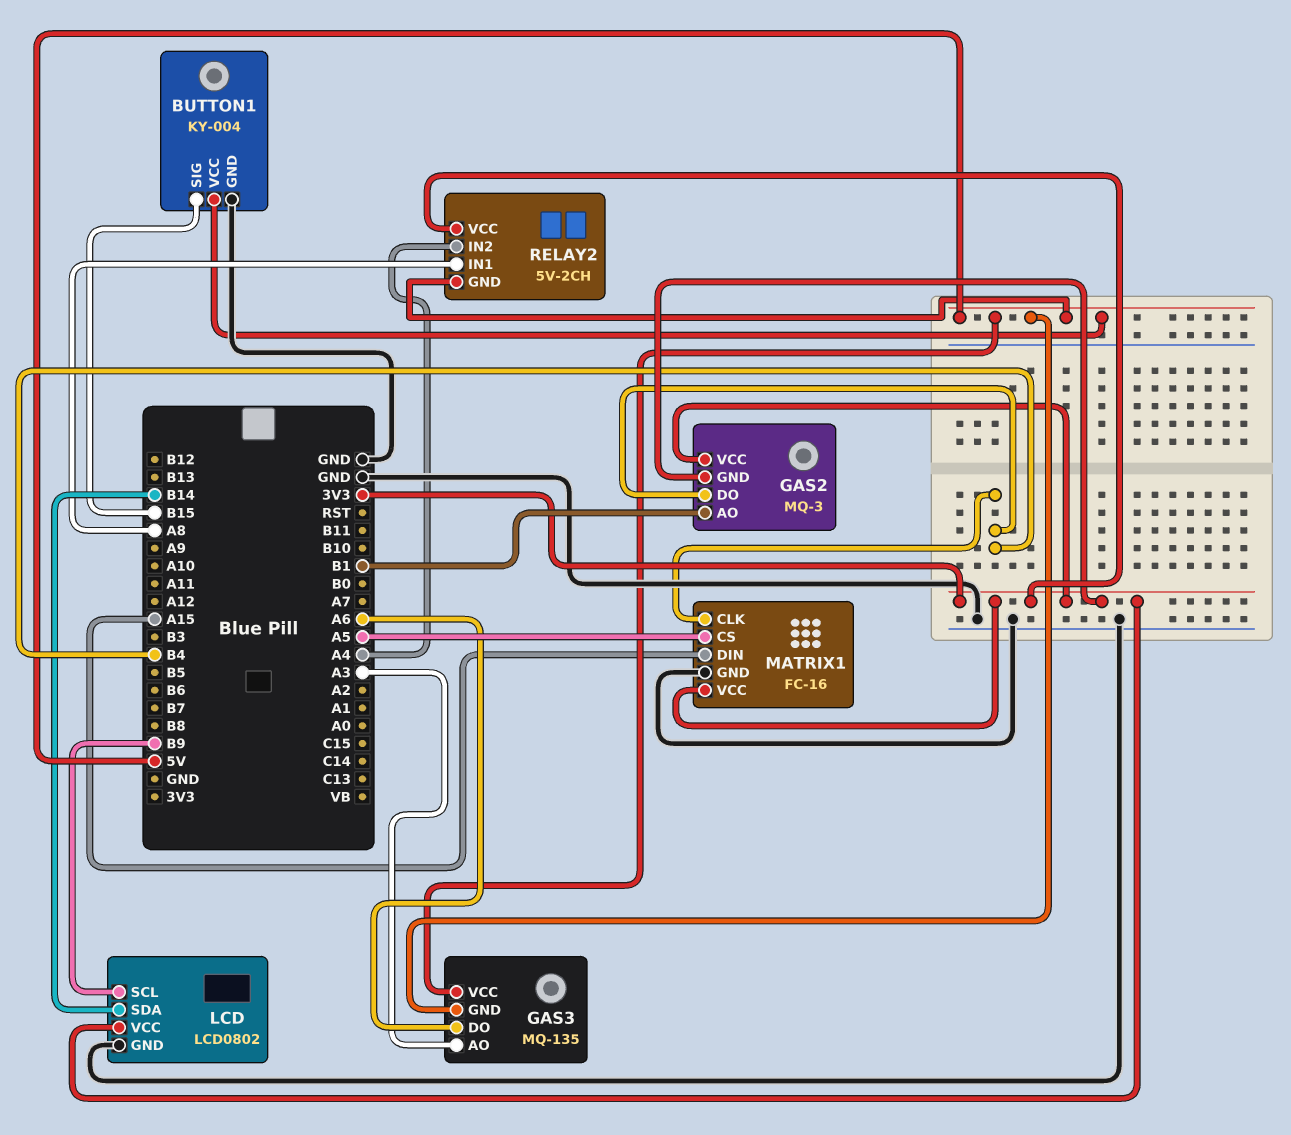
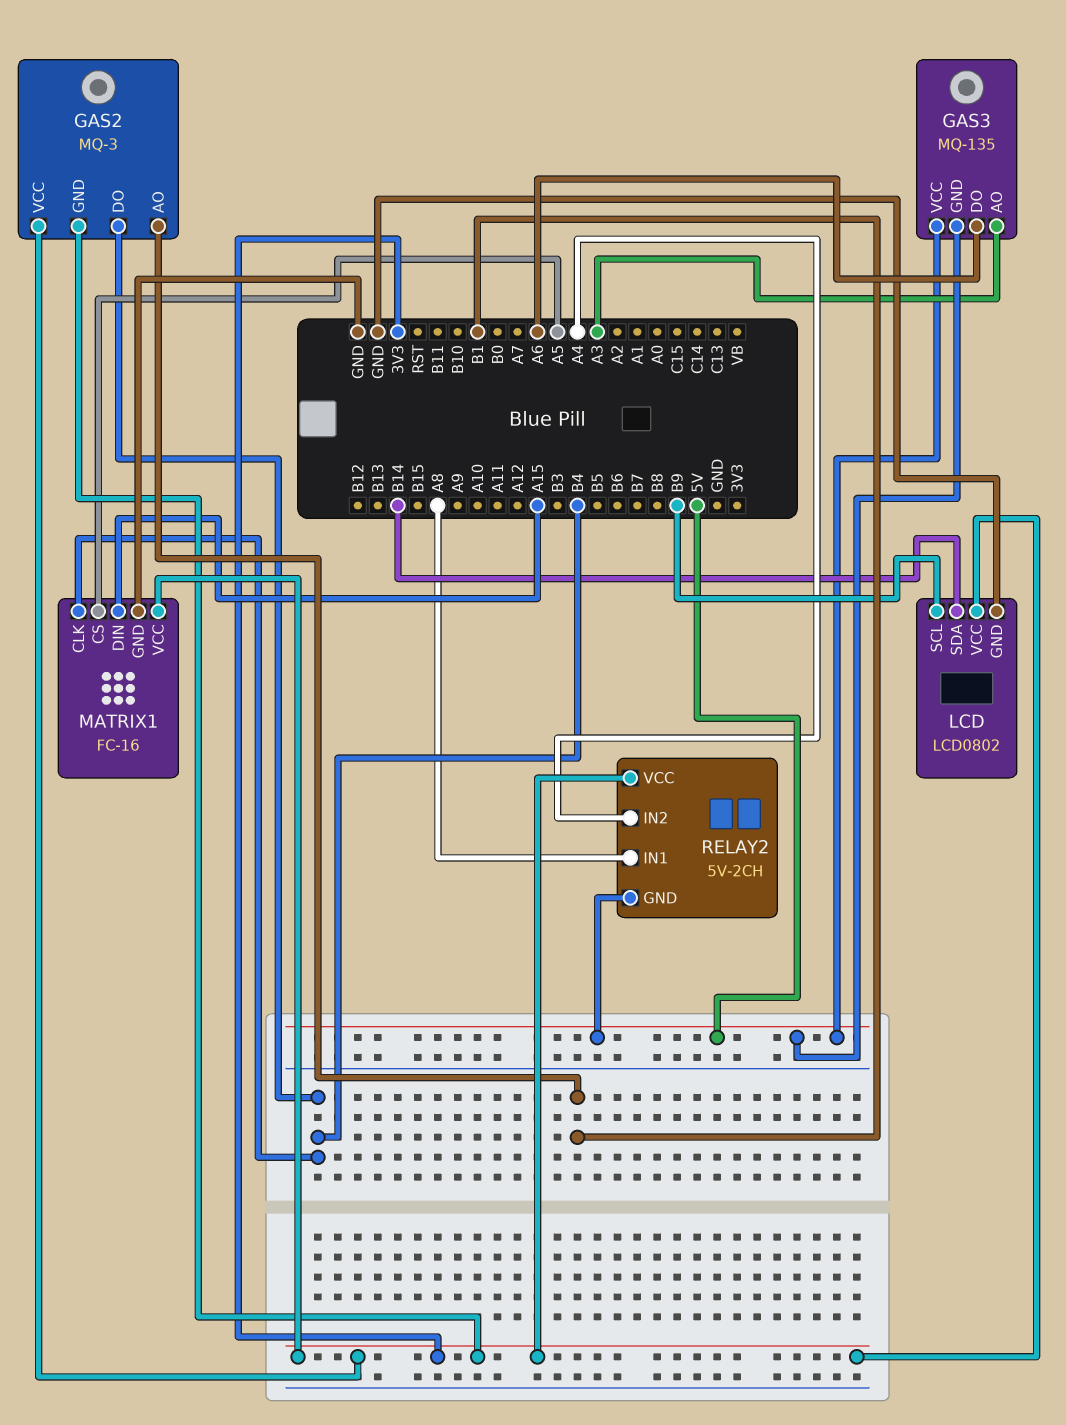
BUTTON1: KY-004 -> none
BUTTON1 pin GND: GND -> none
BUTTON1 pin SIG: B15 -> none
BUTTON1 pin VCC: 5V -> none

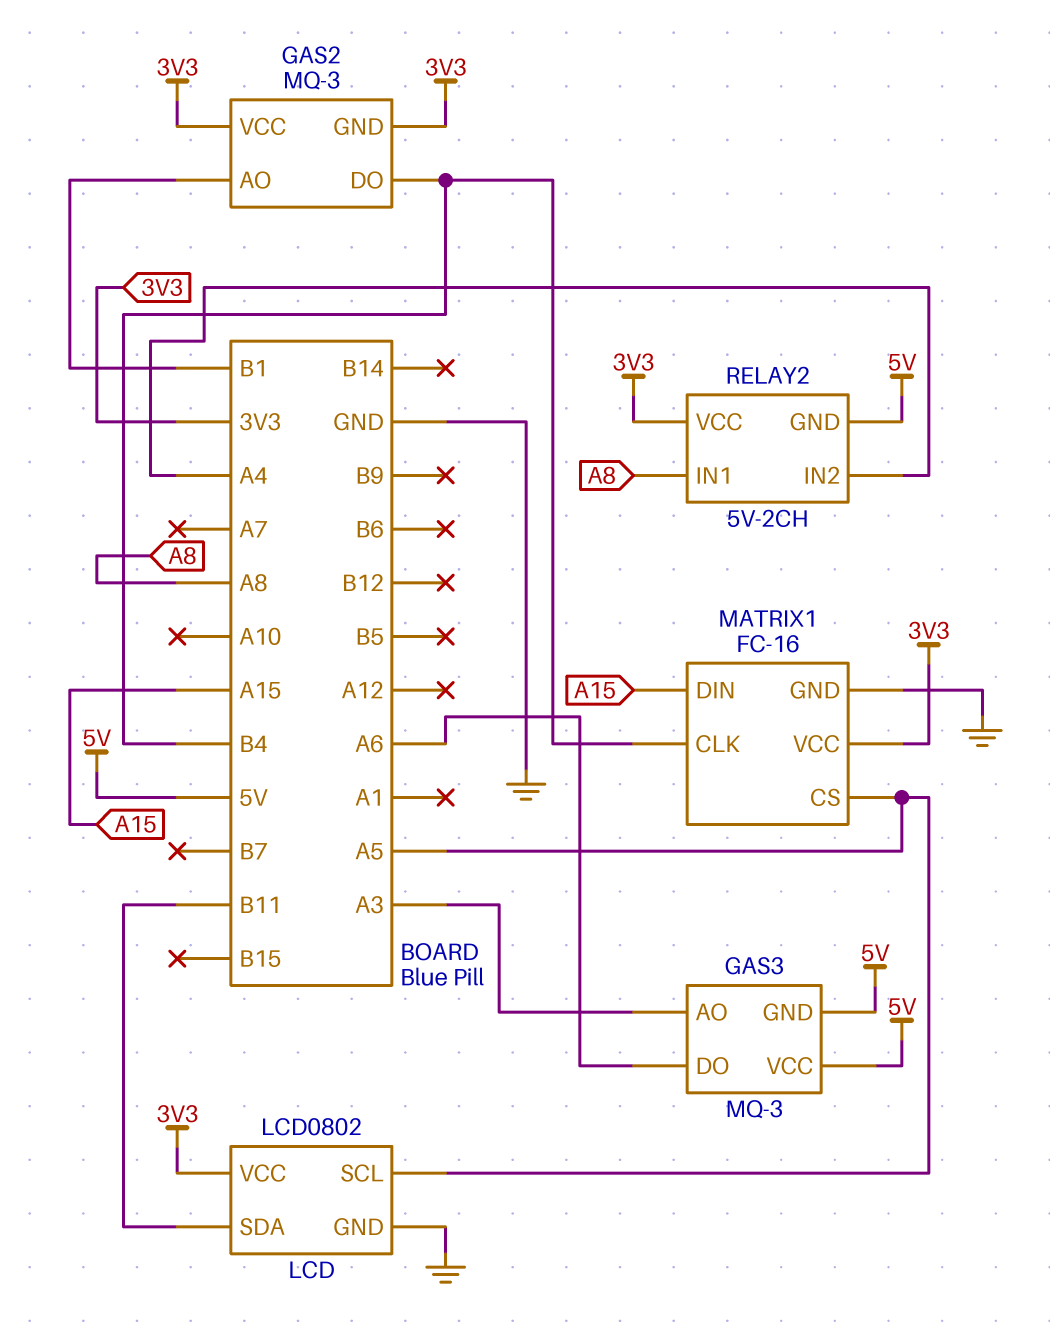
GAS3: MQ-135 -> MQ-3
LCD pin SCL: B9 -> A5
LCD pin SDA: B14 -> B11

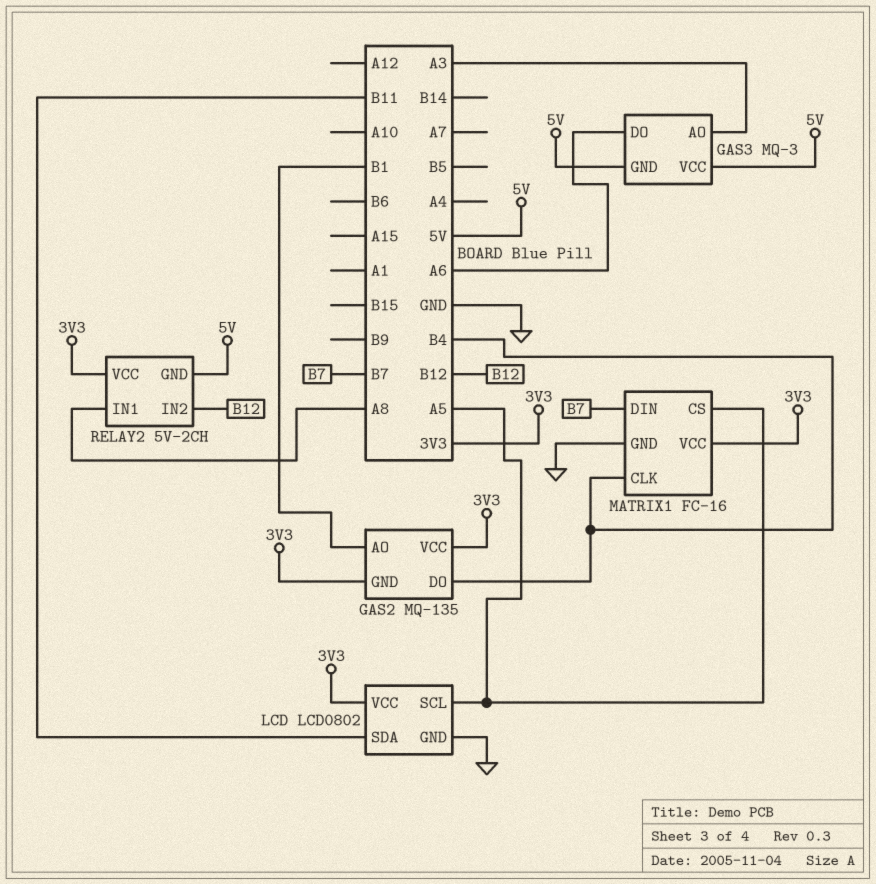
GAS2: MQ-3 -> MQ-135
MATRIX1 pin DIN: A15 -> B7
RELAY2 pin IN2: A4 -> B12

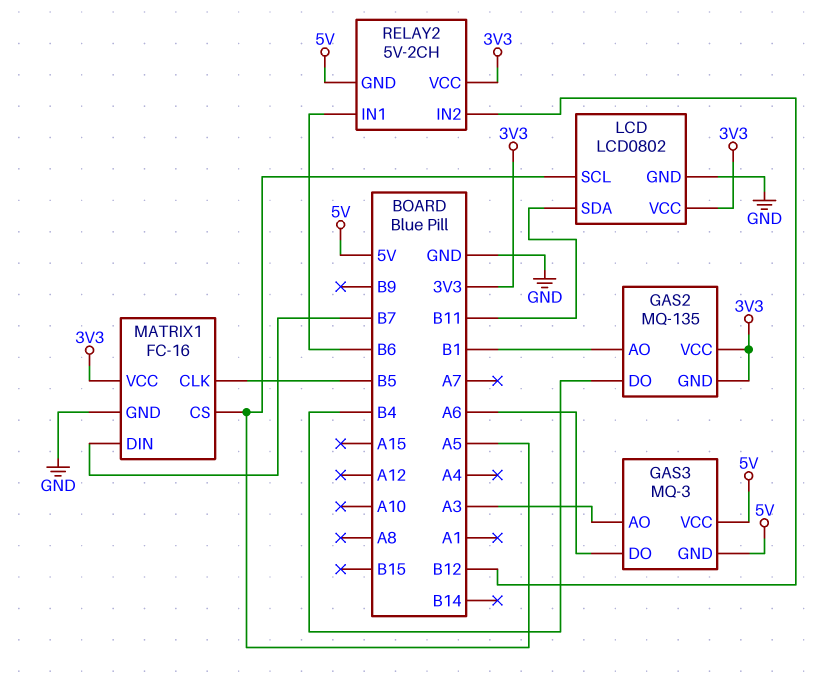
MATRIX1 pin CLK: B4 -> B5
RELAY2 pin IN1: A8 -> B6

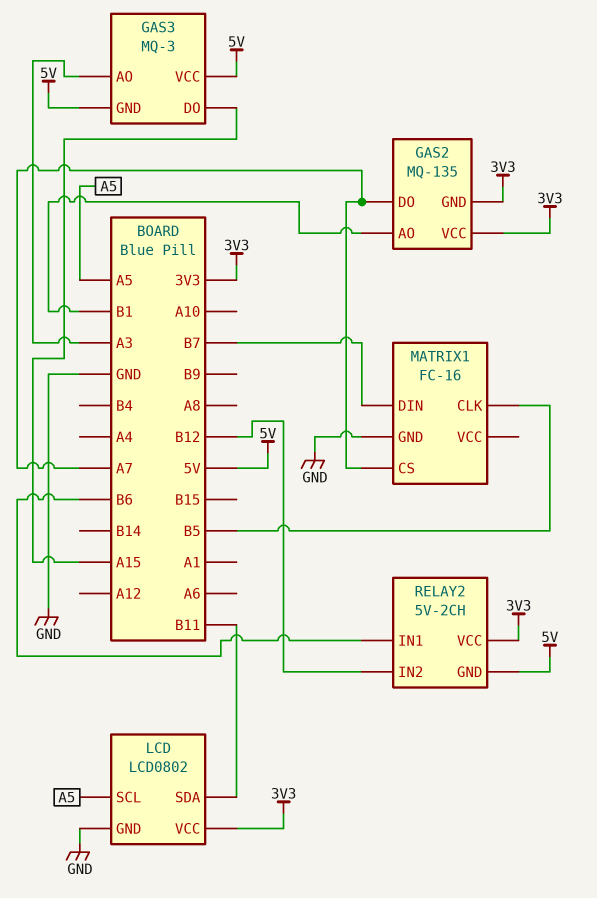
GAS2 pin DO: B4 -> A7
GAS3 pin DO: A6 -> A15
MATRIX1 pin CS: A5 -> A7
MATRIX1 pin VCC: 3V3 -> none

